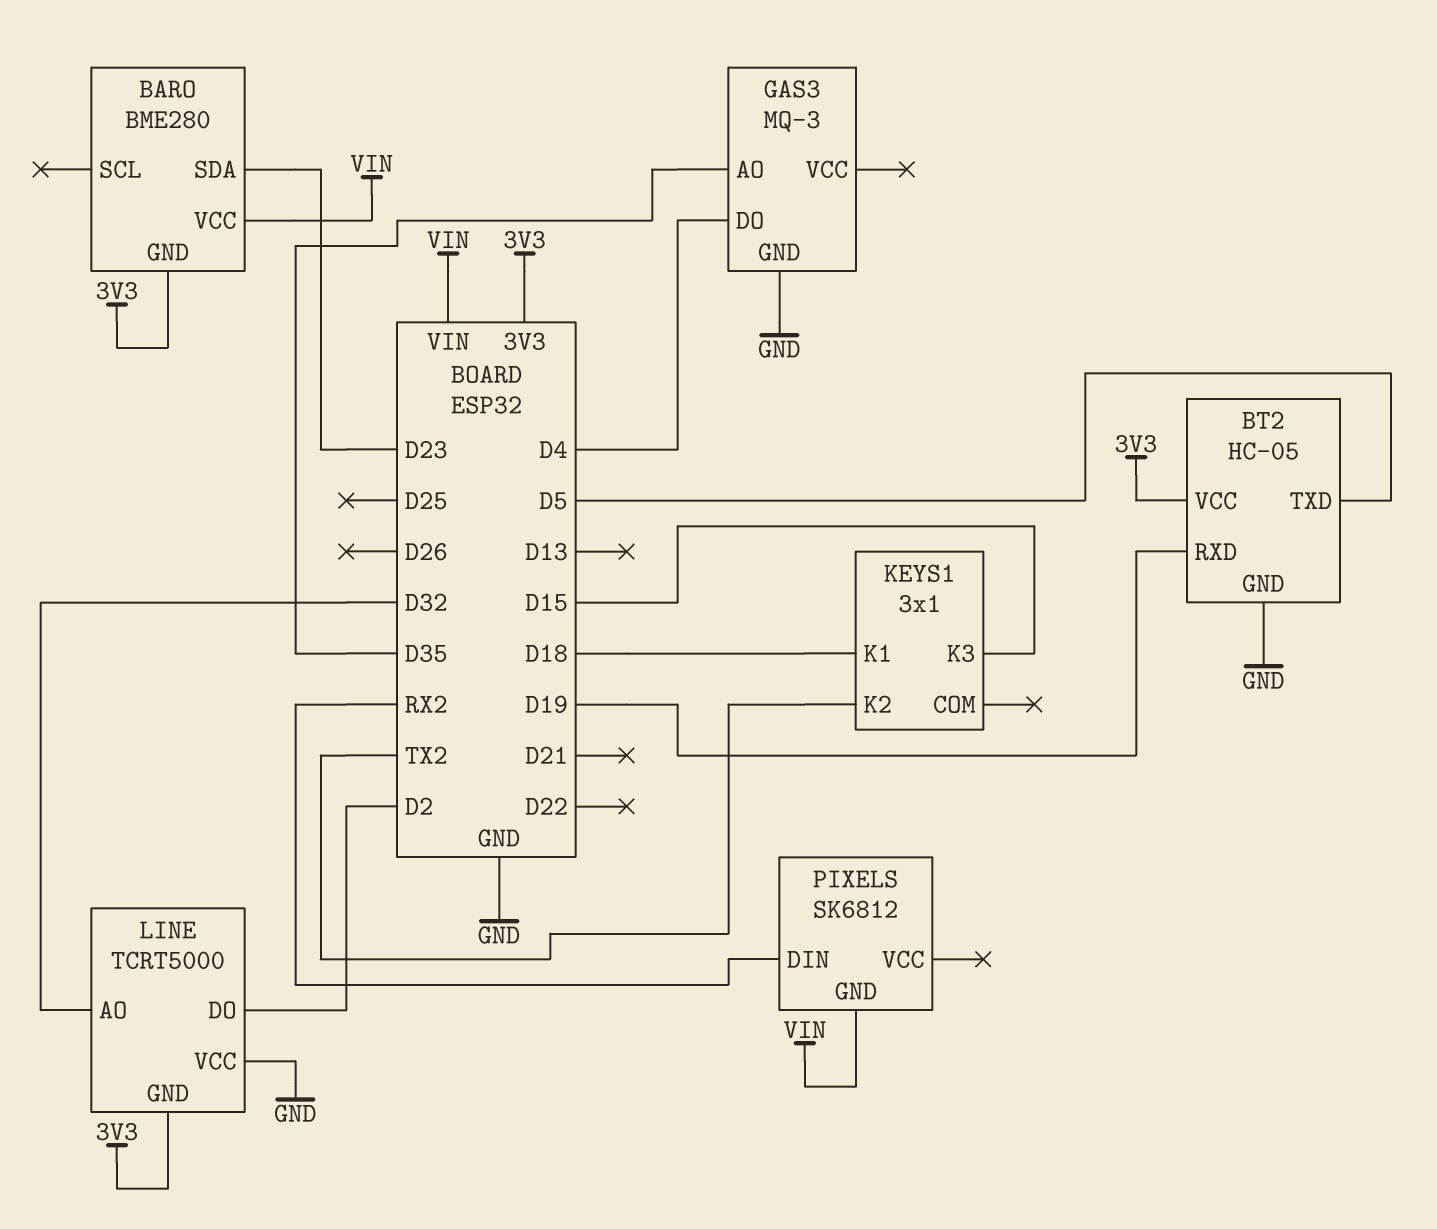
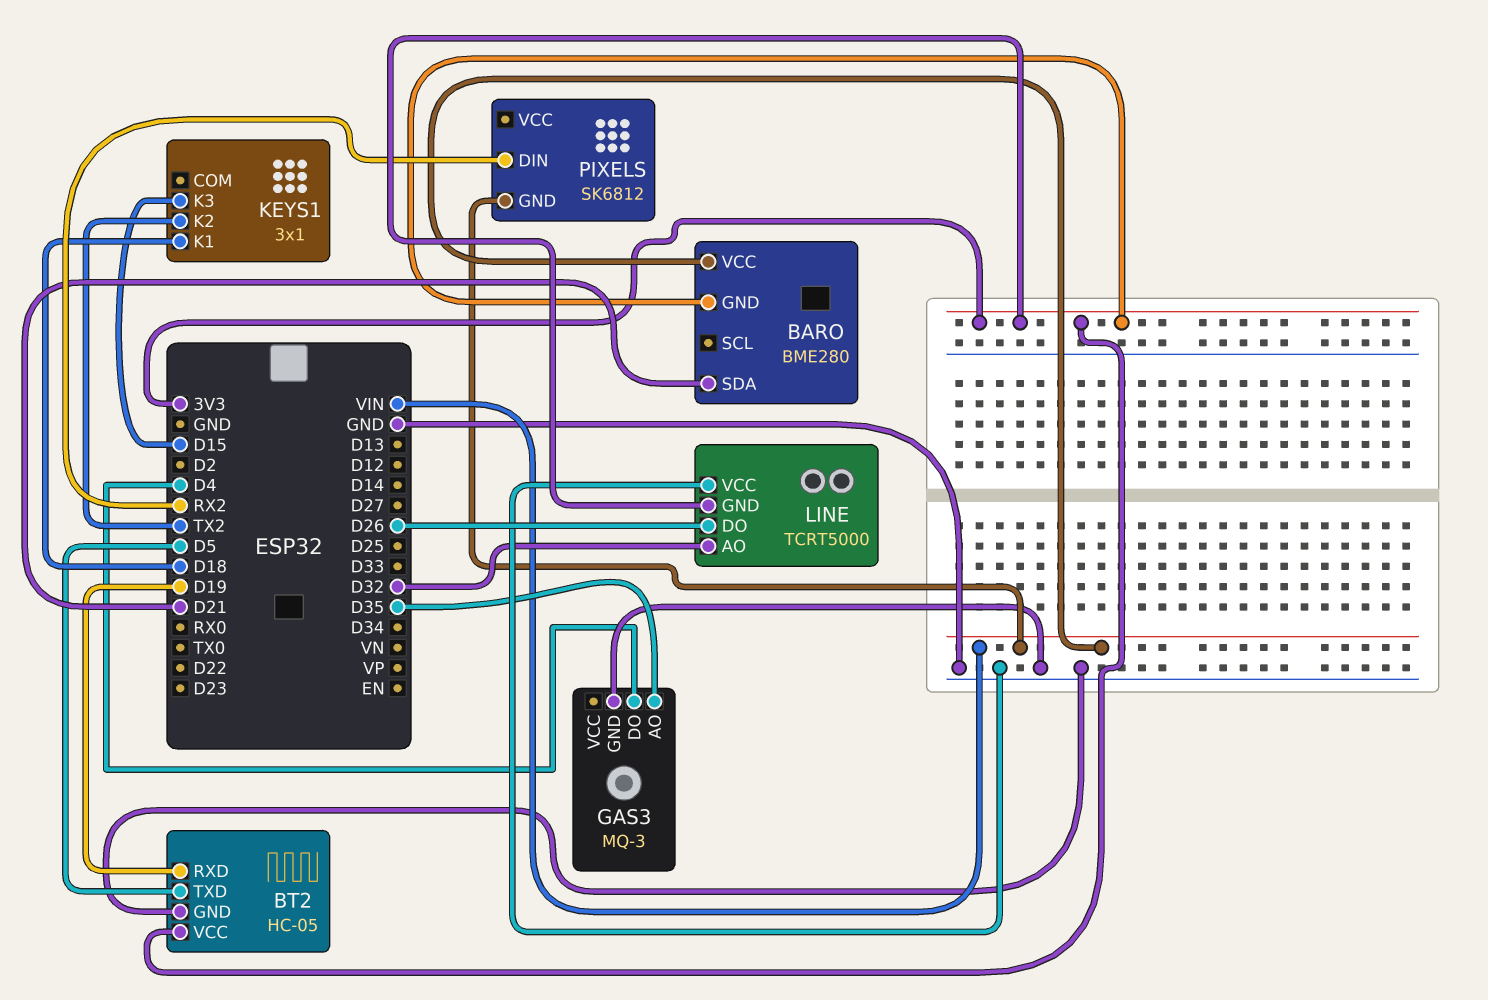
BARO pin SDA: D23 -> D21
LINE pin DO: D2 -> D26

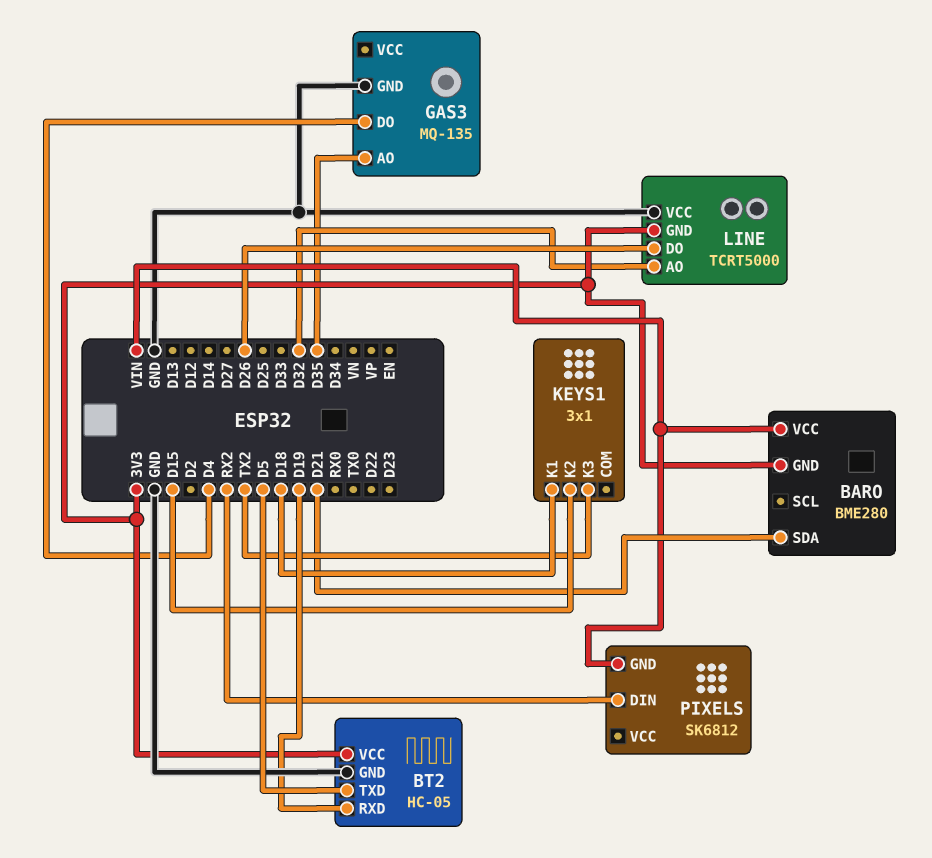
GAS3: MQ-3 -> MQ-135
KEYS1 pin K2: TX2 -> D15
KEYS1 pin K3: D15 -> TX2

